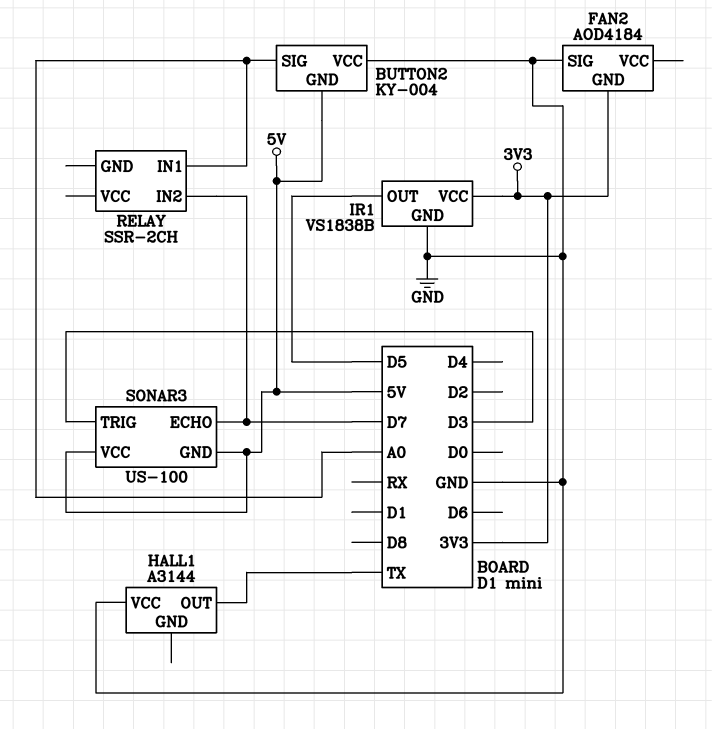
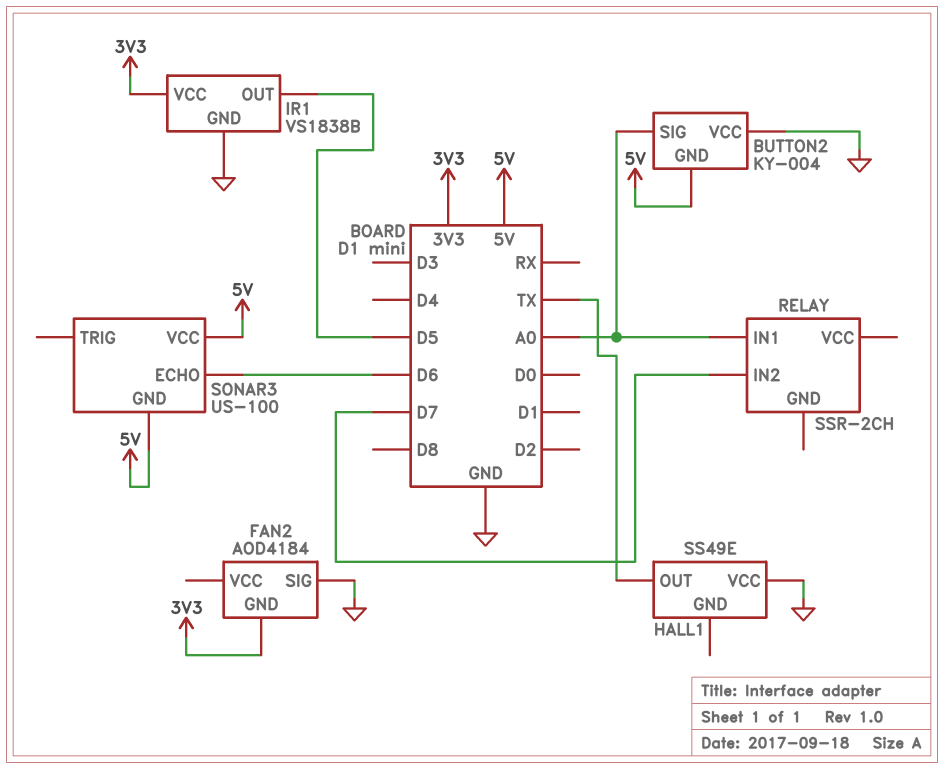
HALL1: A3144 -> SS49E
SONAR3 pin ECHO: D7 -> D6
SONAR3 pin TRIG: D3 -> none

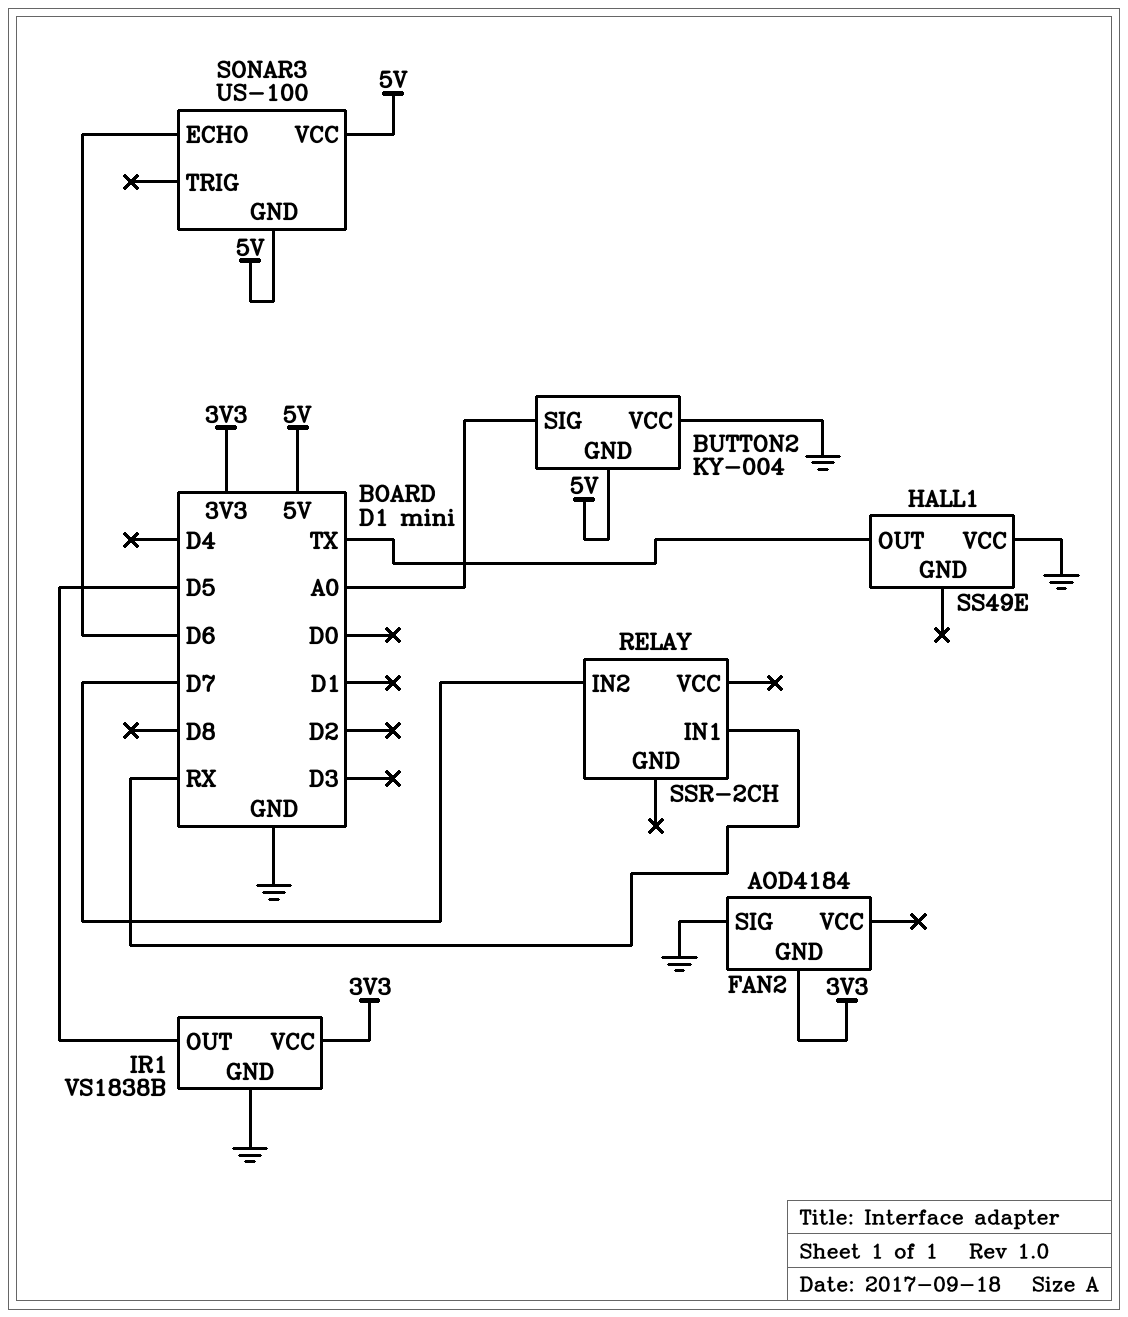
RELAY pin IN1: A0 -> RX

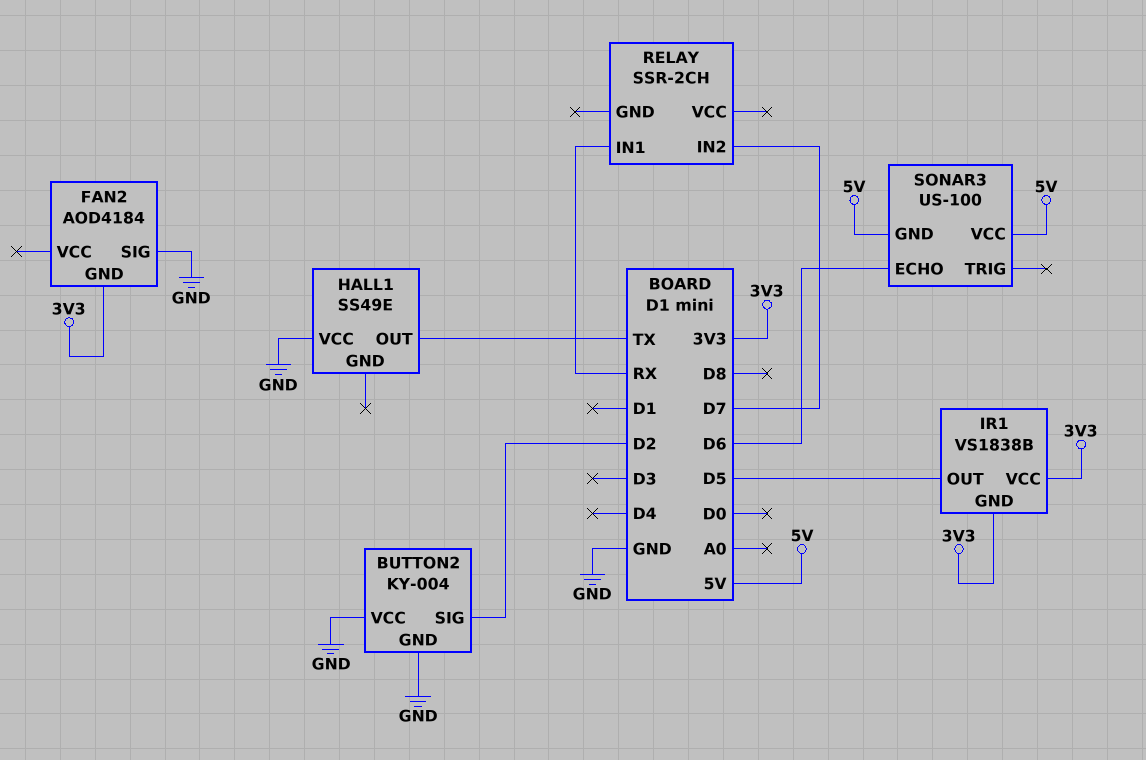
BUTTON2 pin GND: 5V -> GND
BUTTON2 pin SIG: A0 -> D2
IR1 pin GND: GND -> 3V3

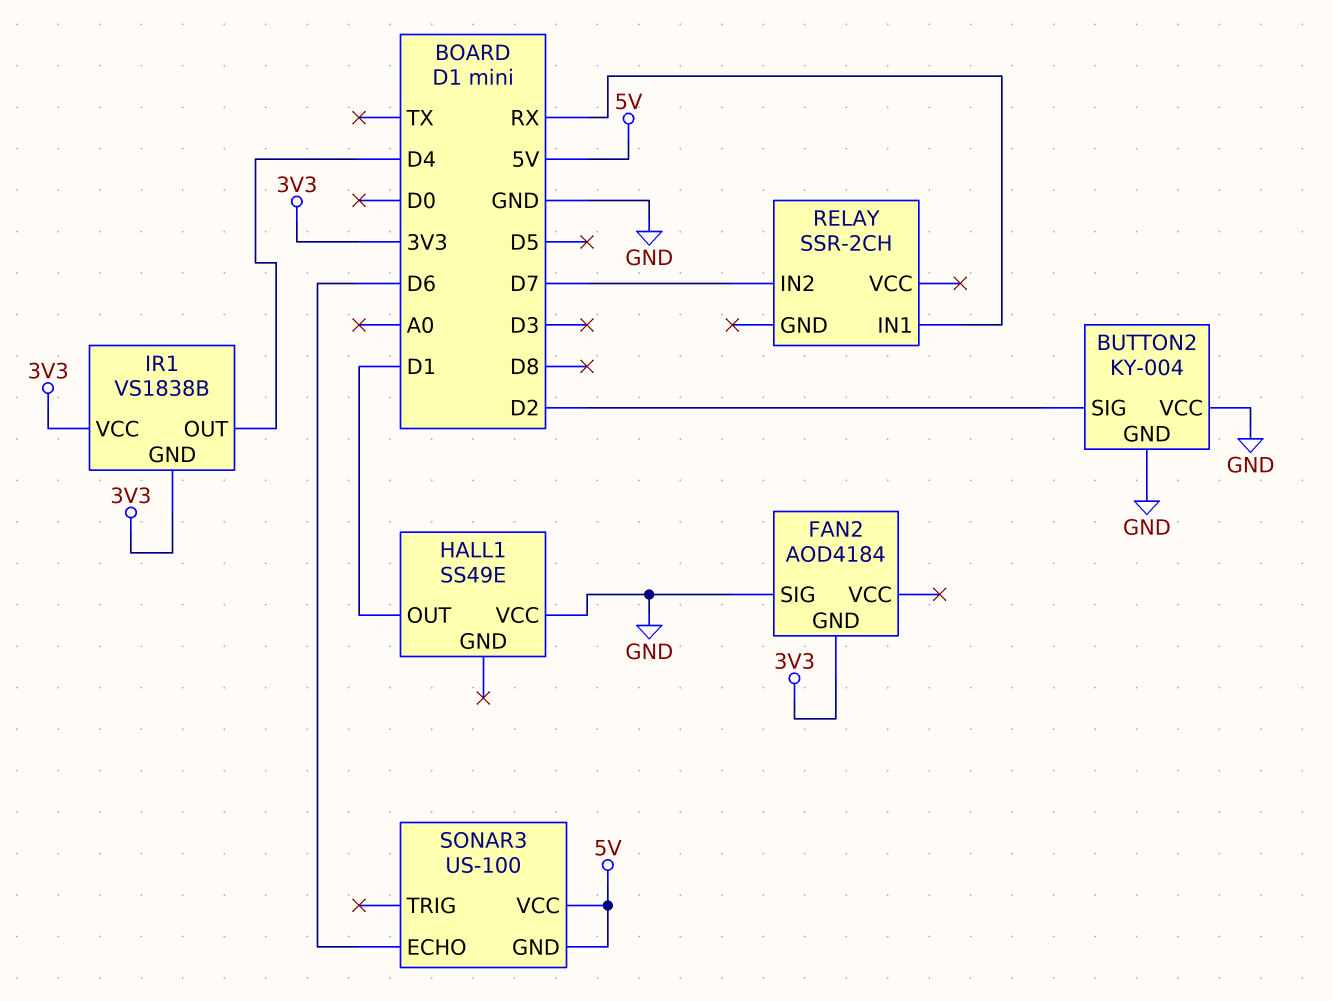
HALL1 pin OUT: TX -> D1
IR1 pin OUT: D5 -> D4

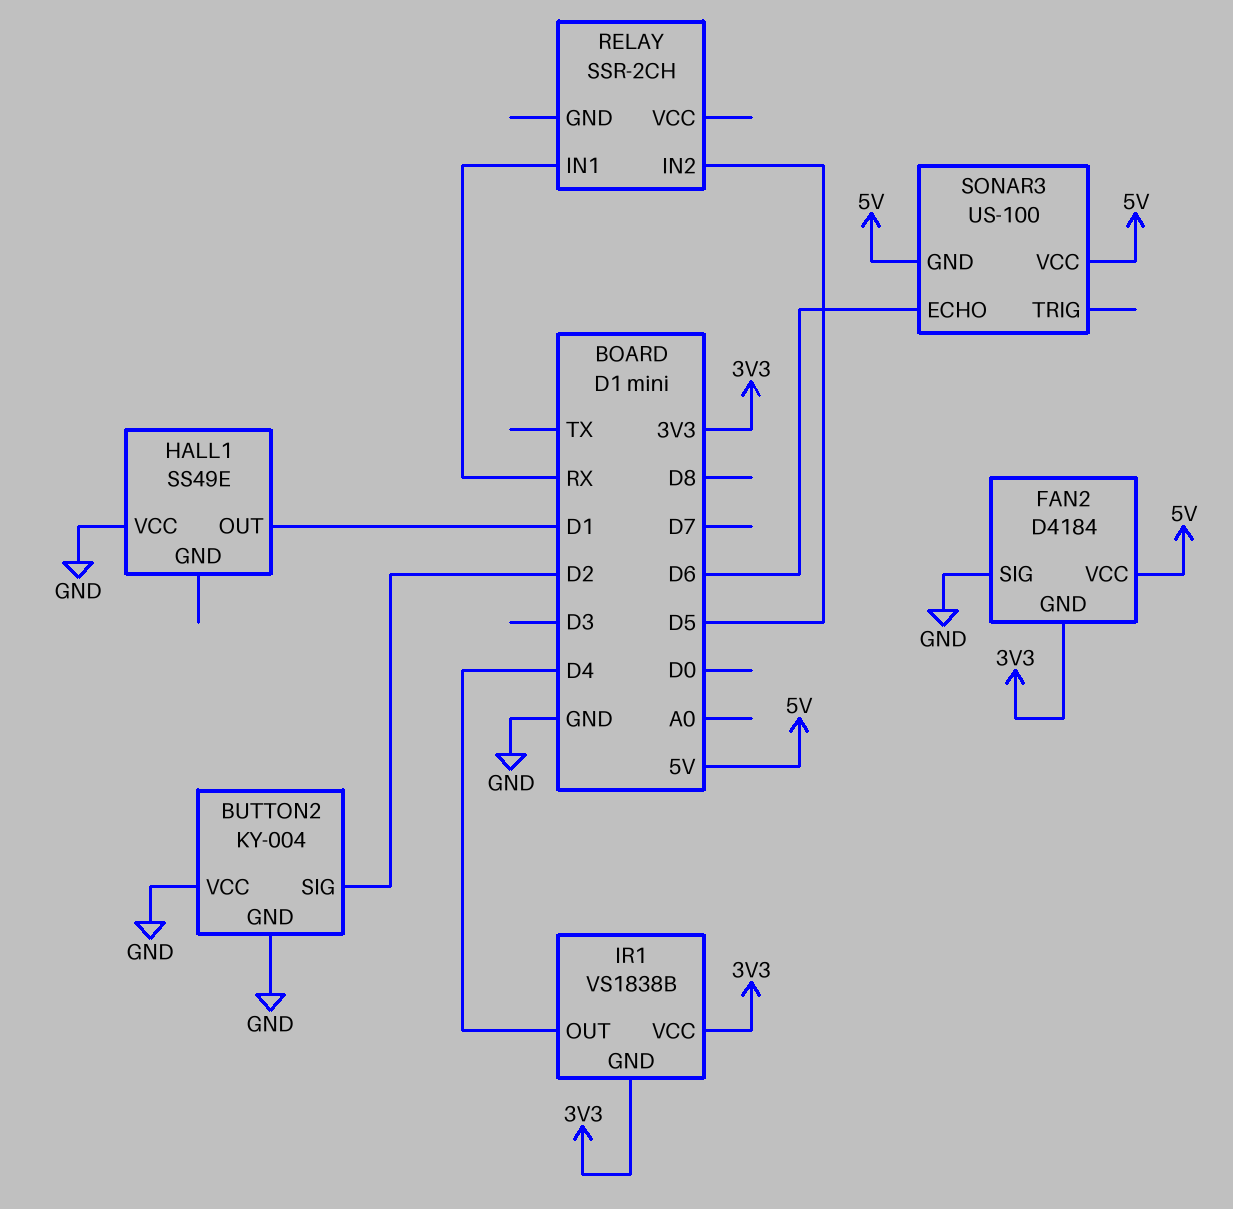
FAN2: AOD4184 -> D4184
FAN2 pin VCC: none -> 5V
RELAY pin IN2: D7 -> D5

